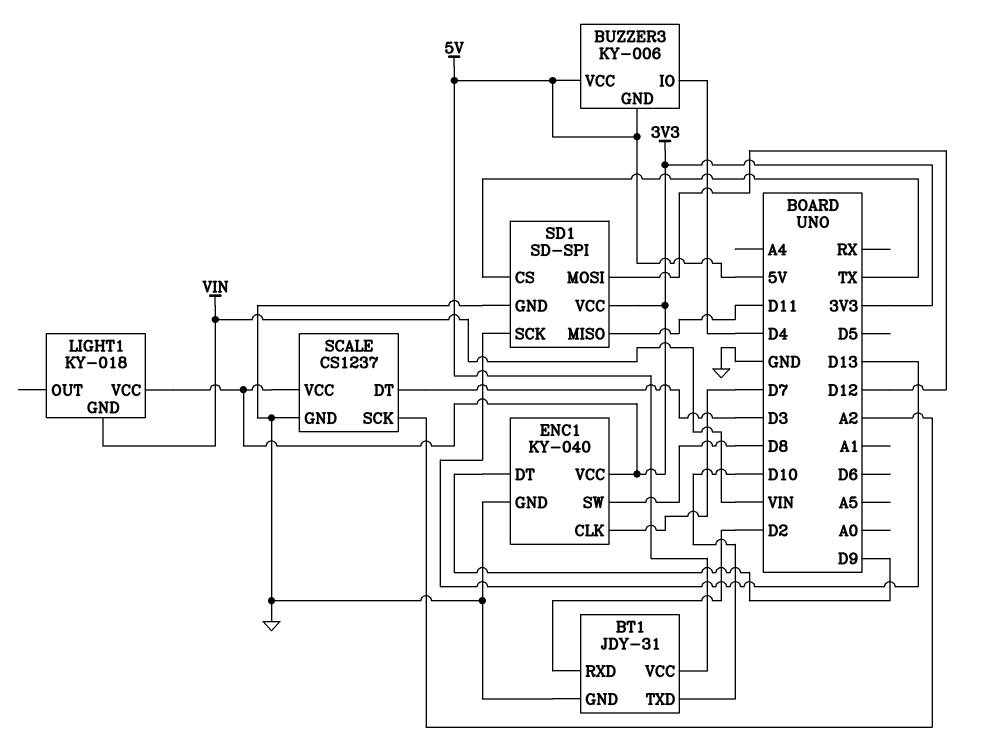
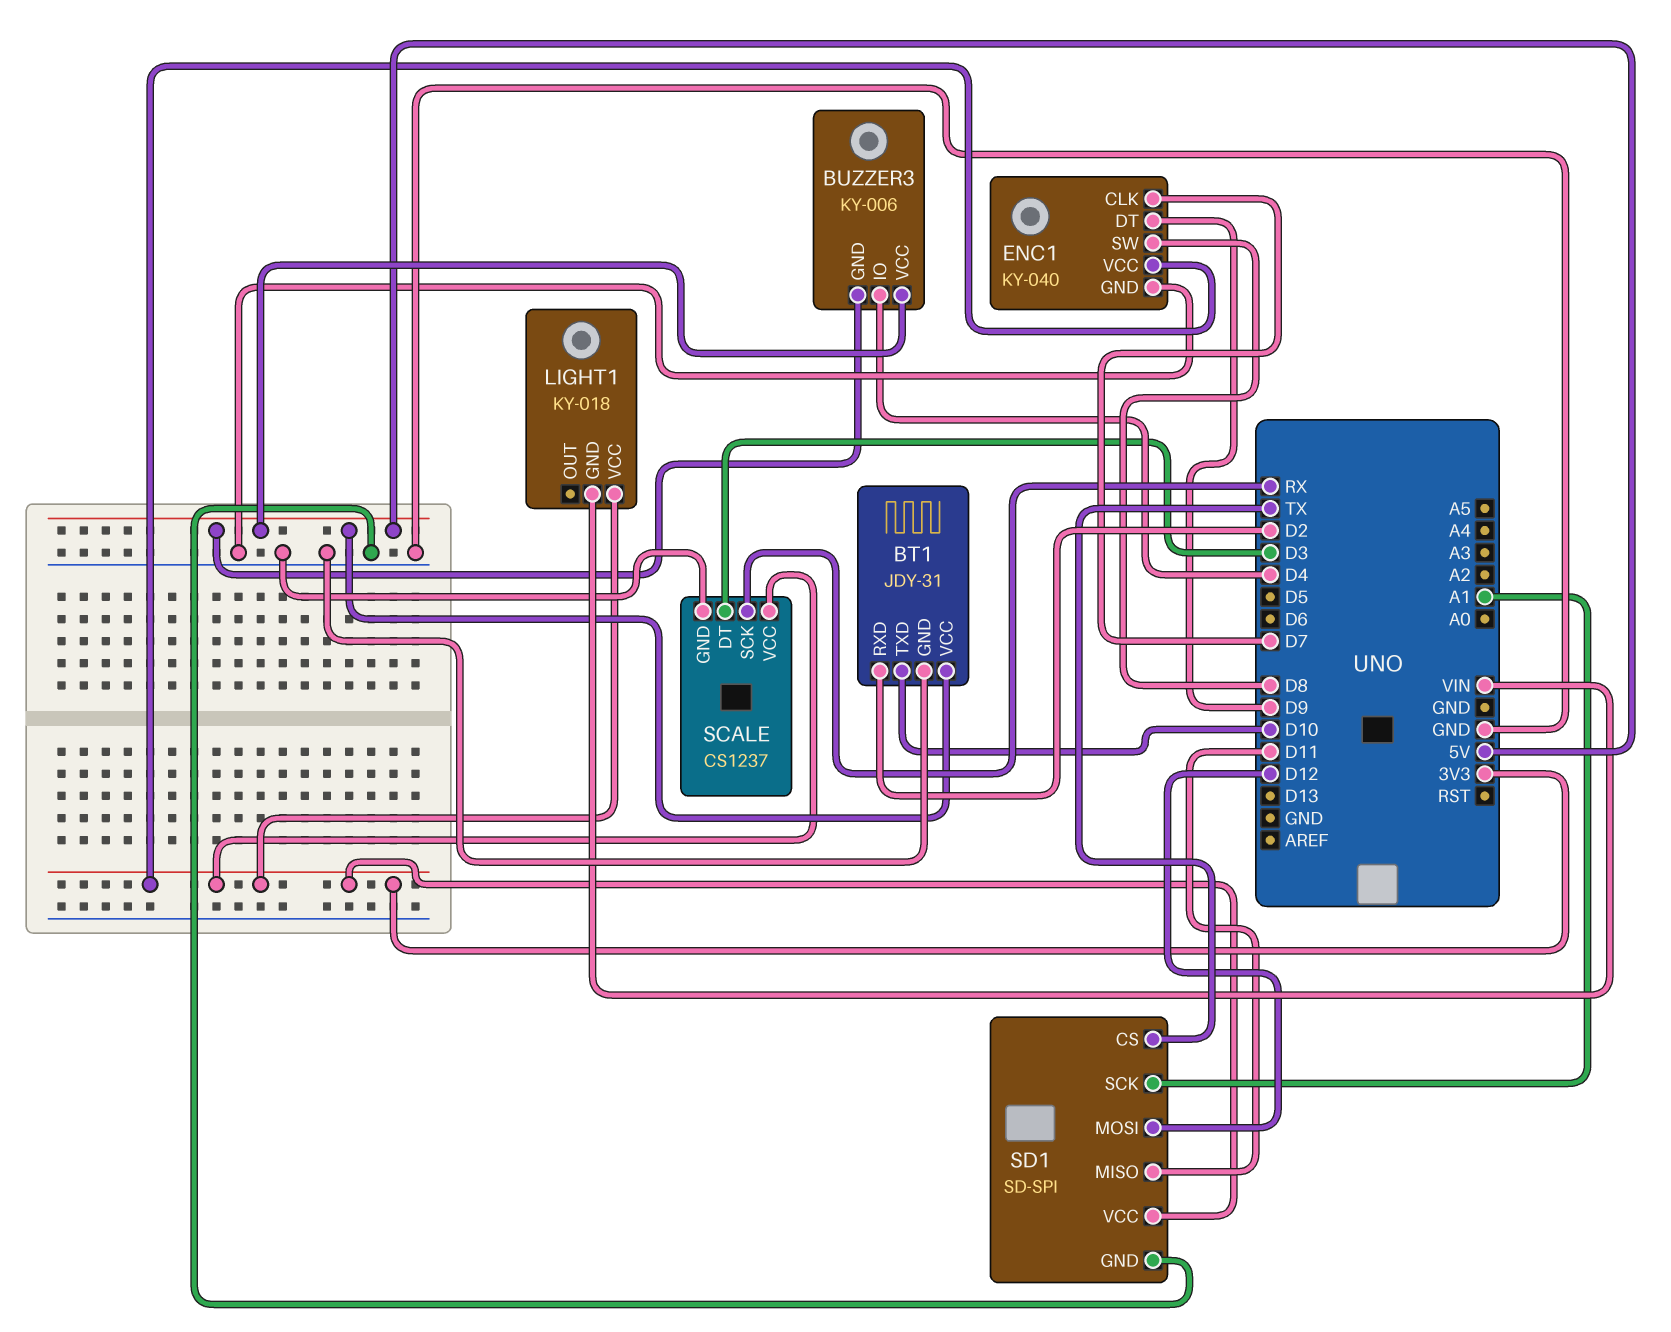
SCALE pin SCK: A2 -> RX
SD1 pin SCK: D13 -> A1

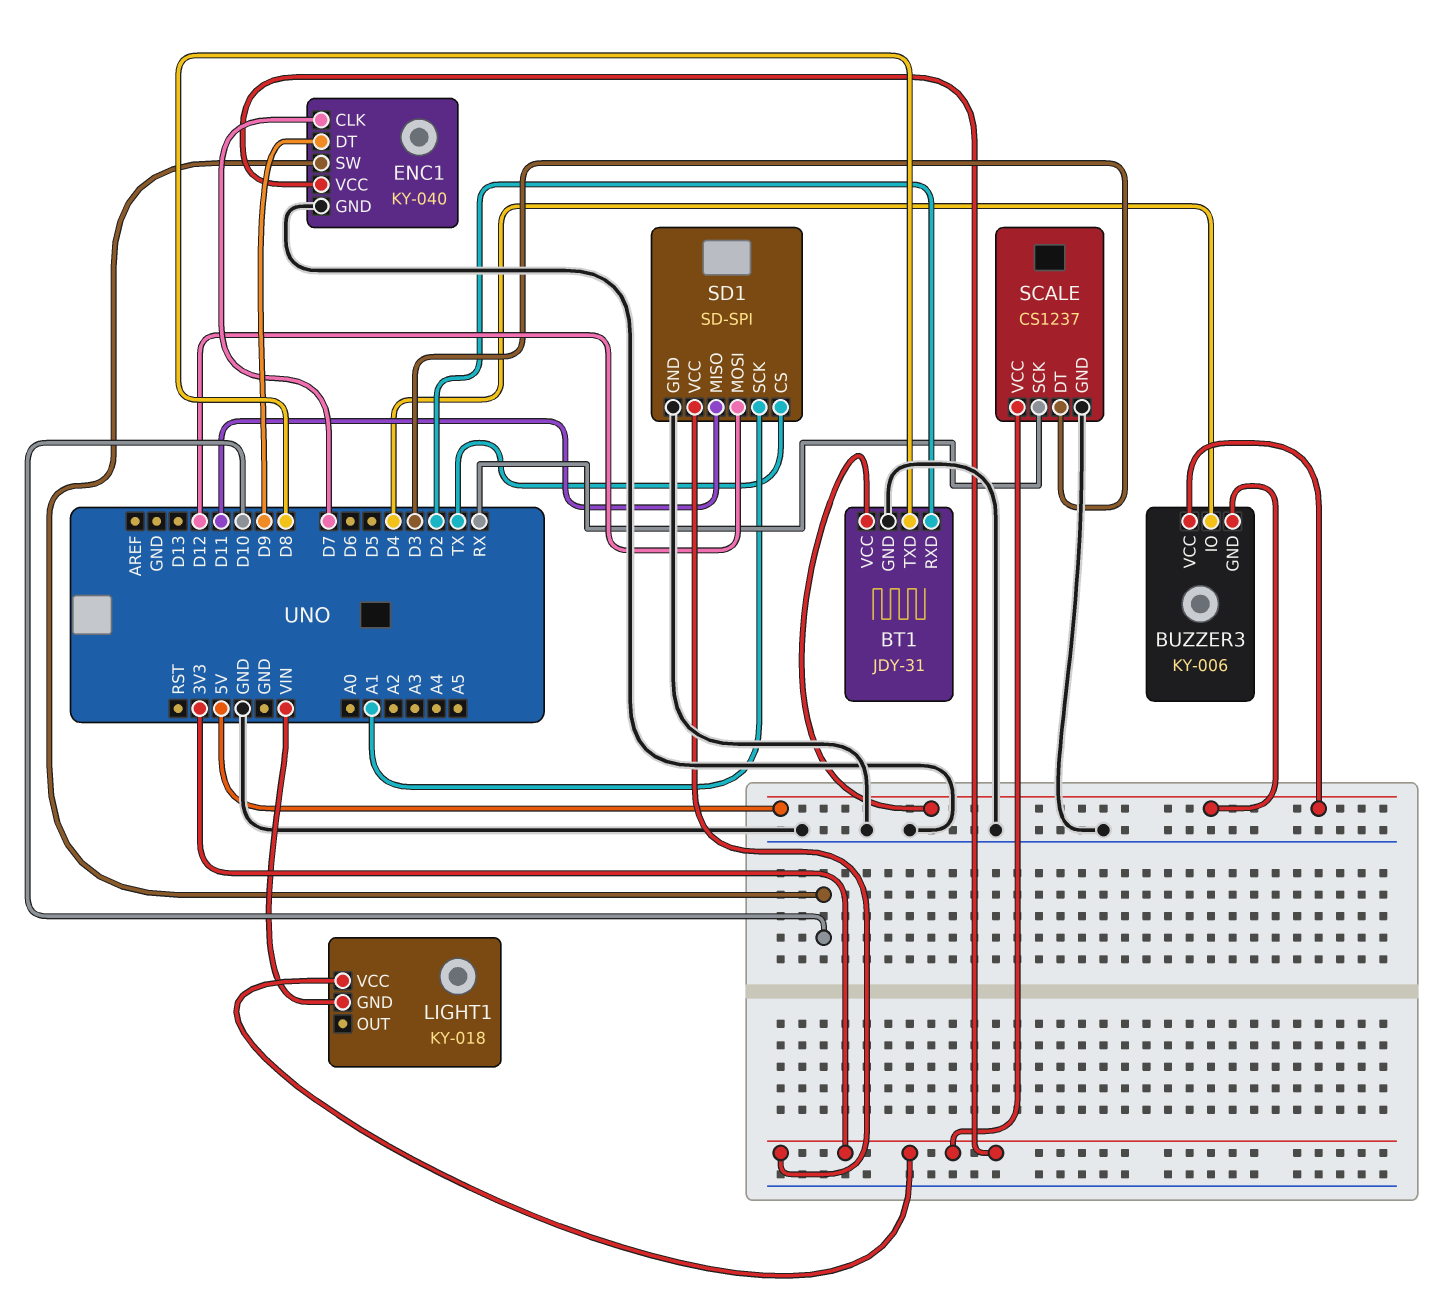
BT1 pin TXD: D10 -> D8
ENC1 pin SW: D8 -> D10

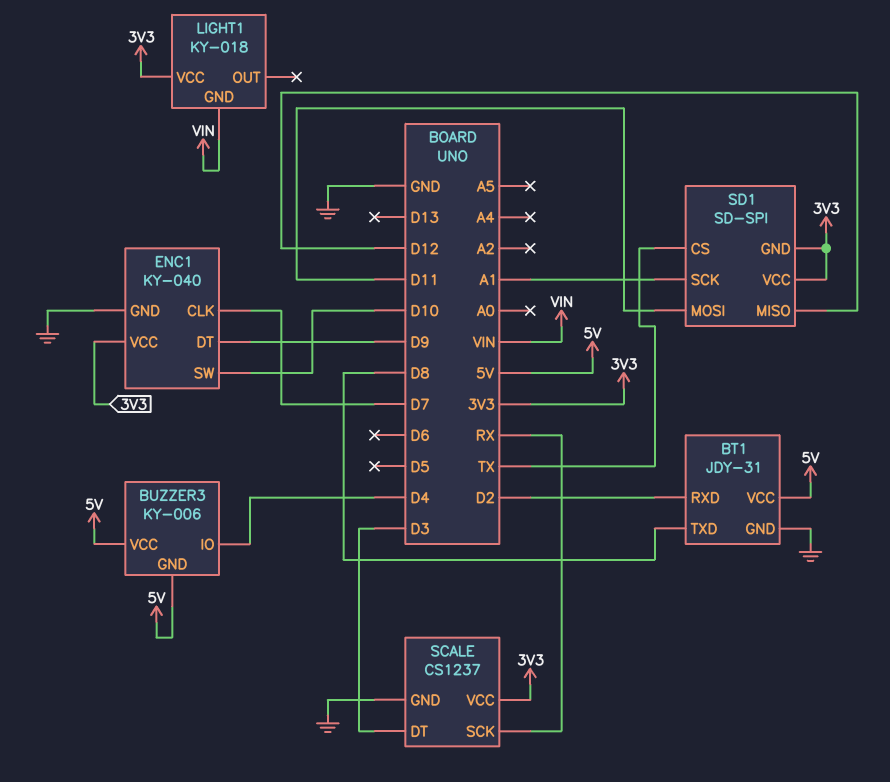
SD1 pin GND: GND -> 3V3
SD1 pin MISO: D11 -> D12
SD1 pin MOSI: D12 -> D11

